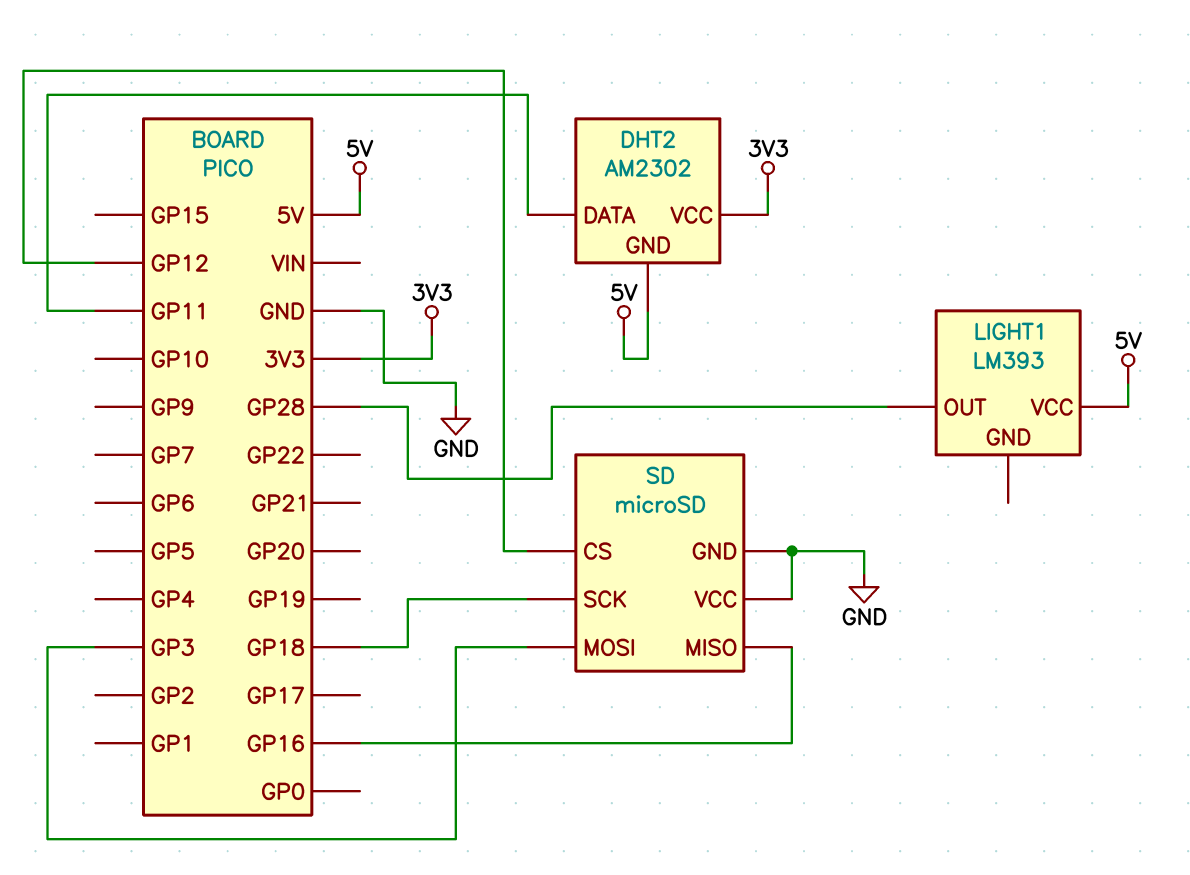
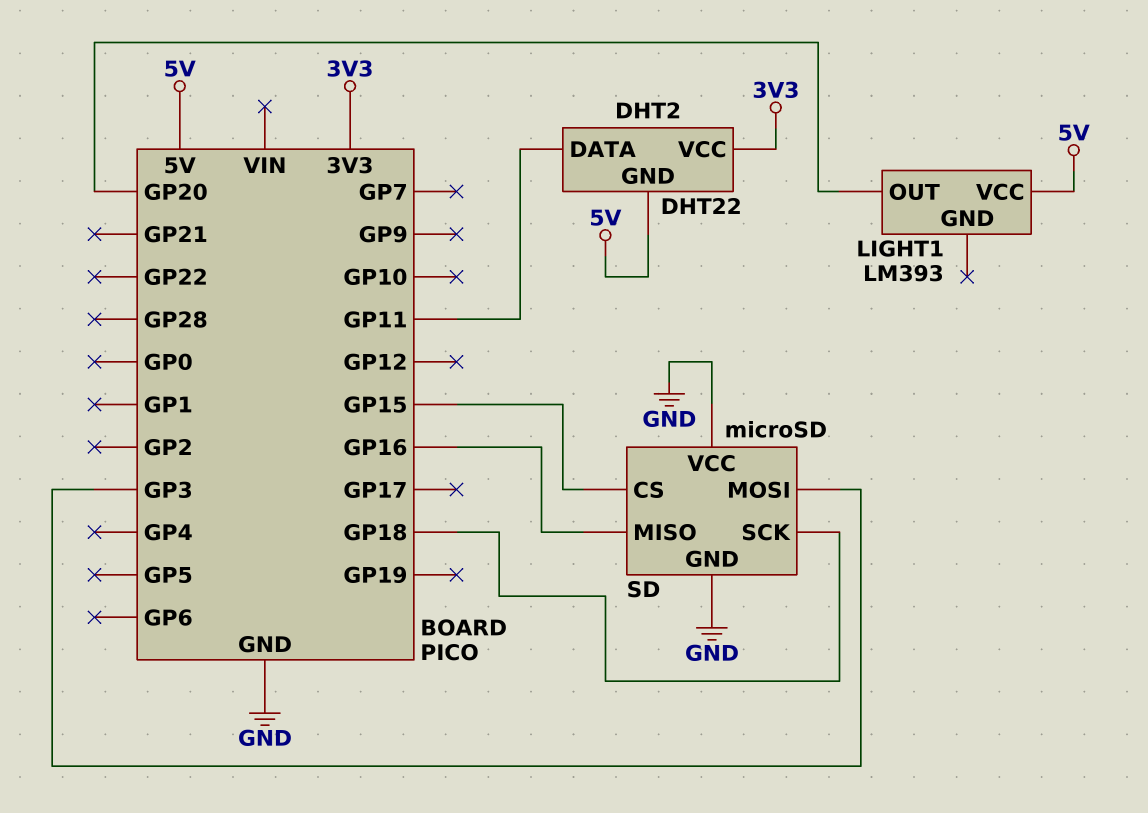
DHT2: AM2302 -> DHT22
LIGHT1 pin OUT: GP28 -> GP20
SD pin CS: GP12 -> GP15

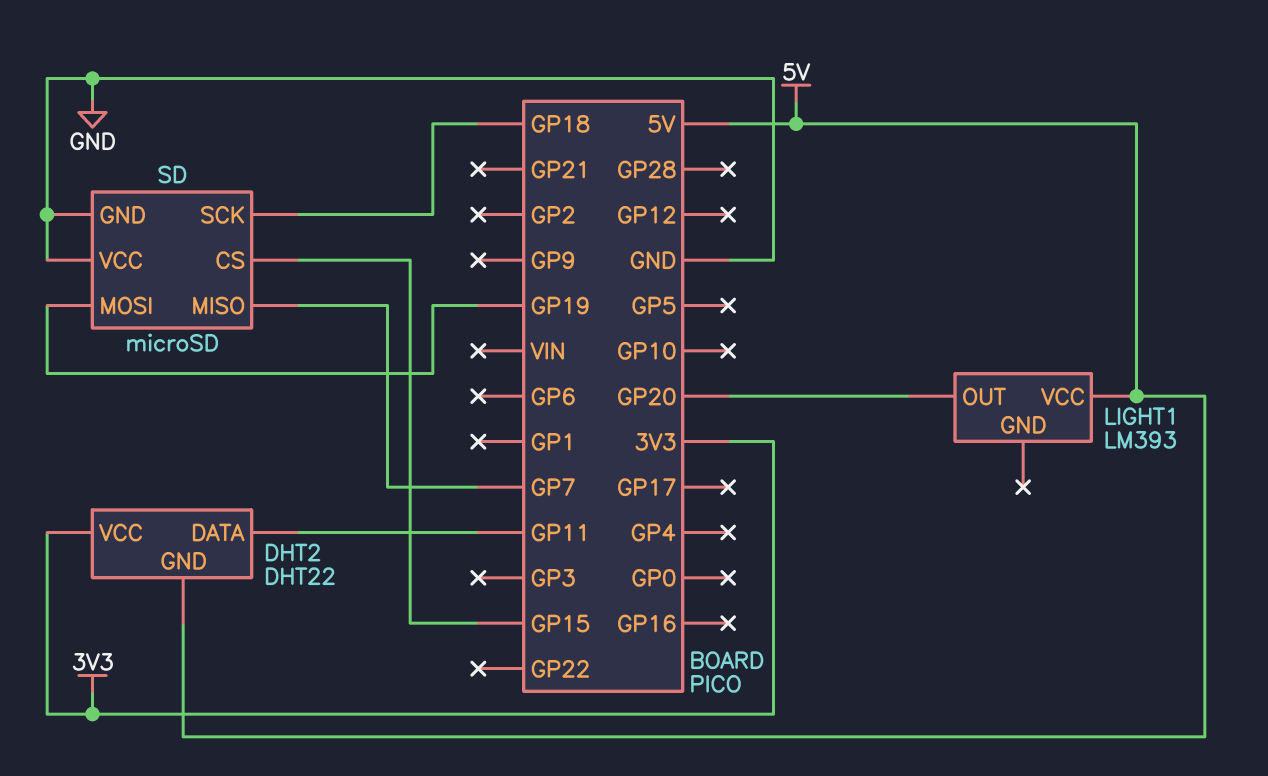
SD pin MISO: GP16 -> GP7
SD pin MOSI: GP3 -> GP19

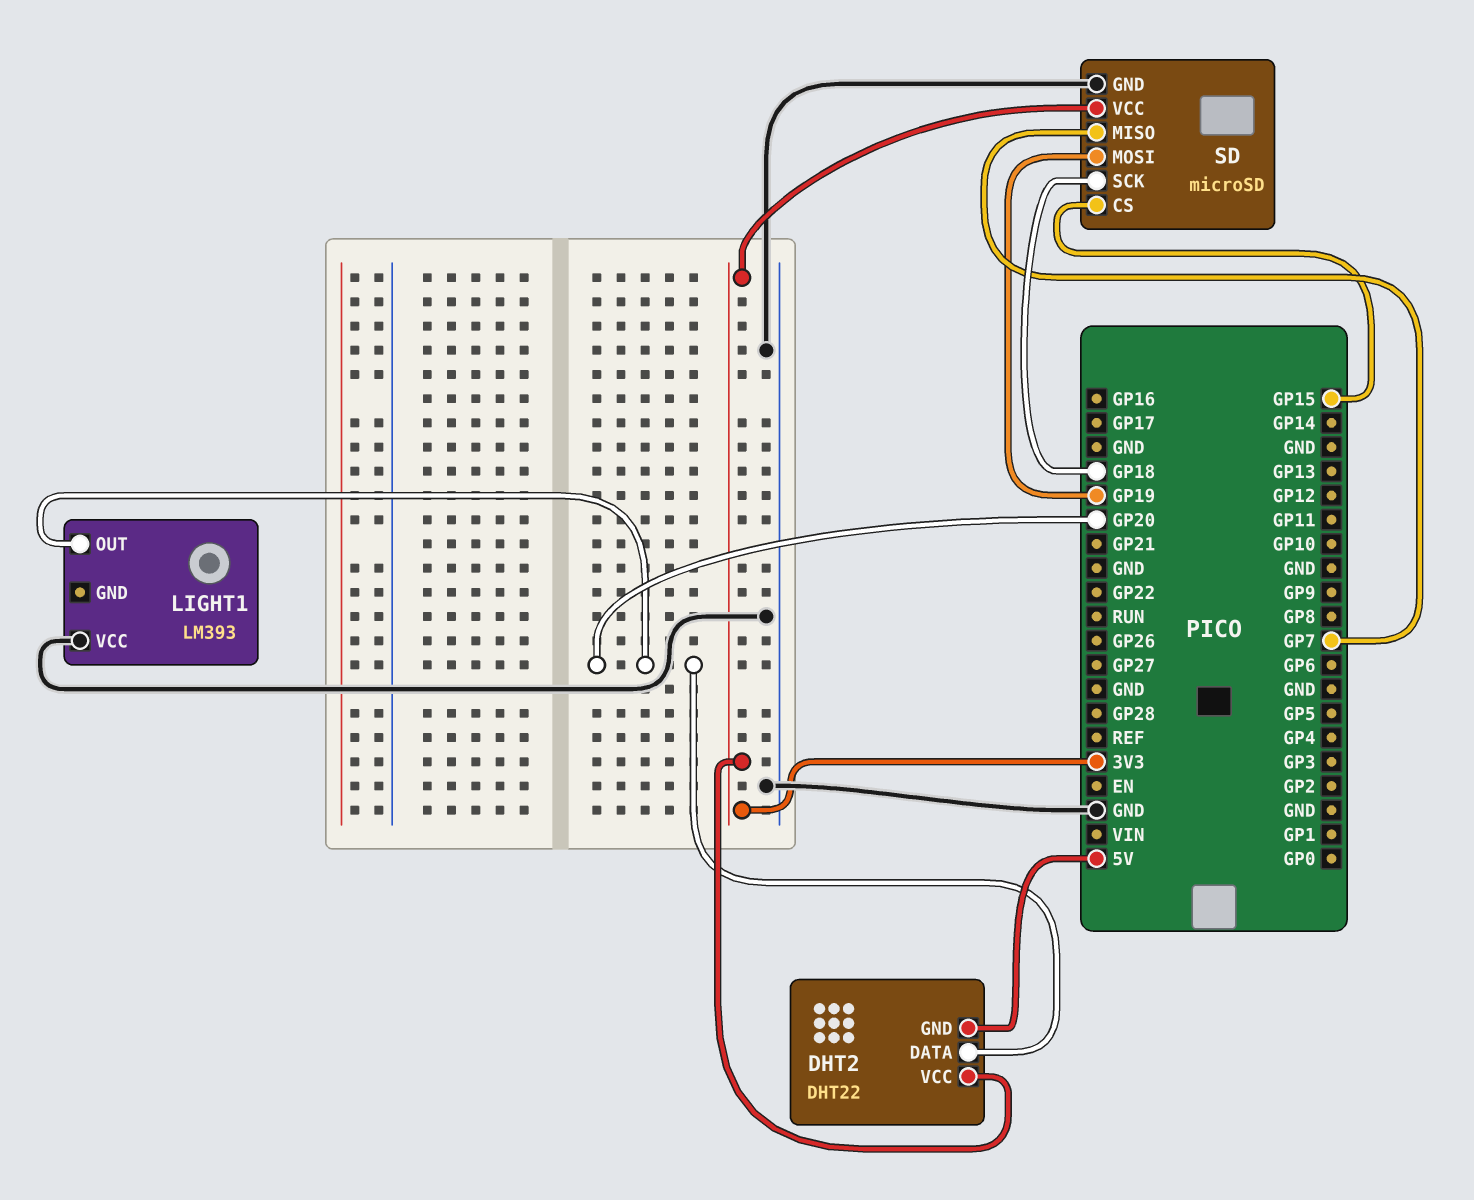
DHT2 pin DATA: GP11 -> GP20
LIGHT1 pin VCC: 5V -> GND
SD pin VCC: GND -> 3V3

